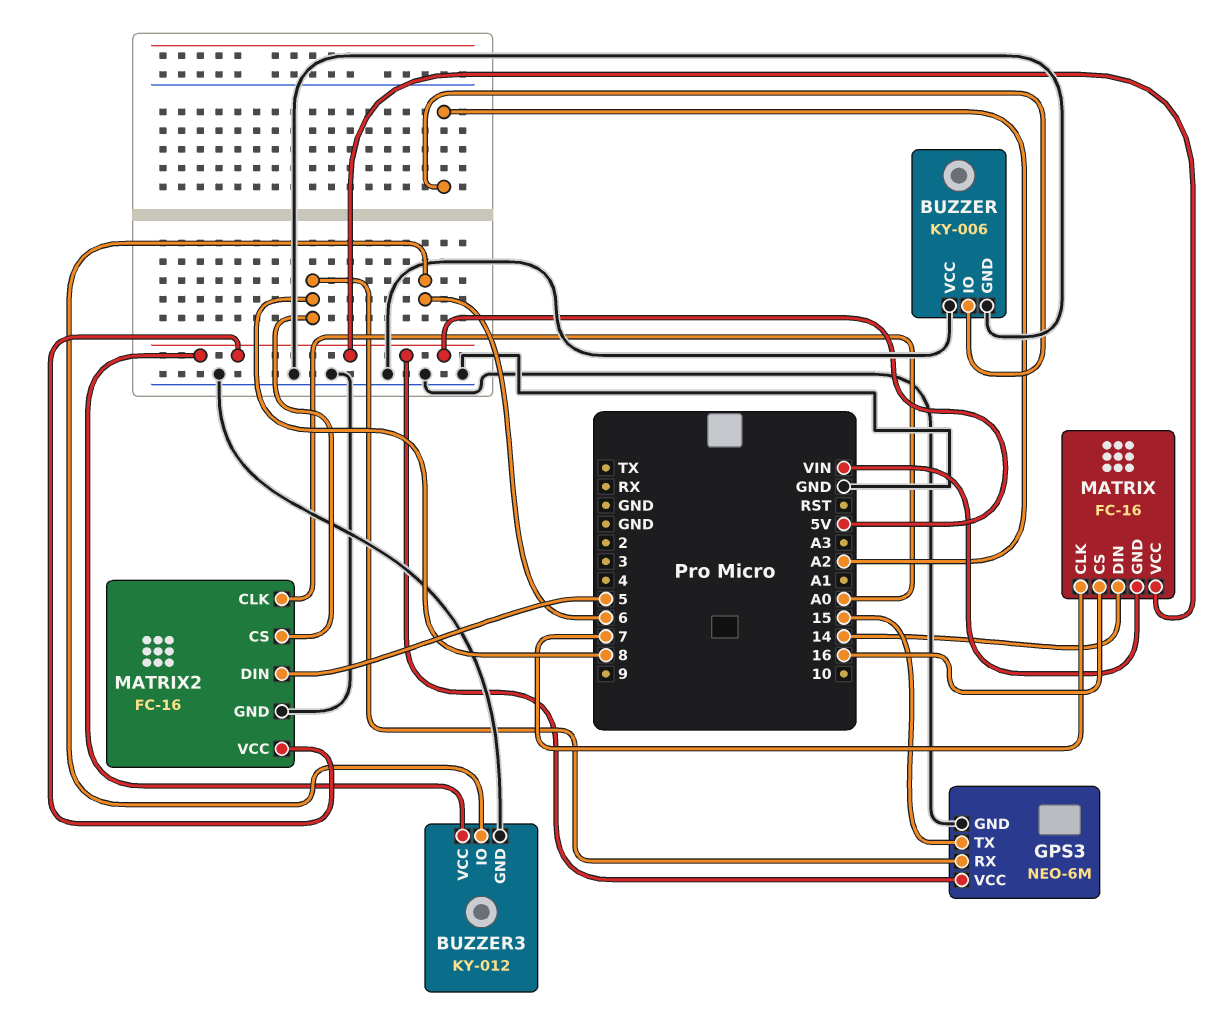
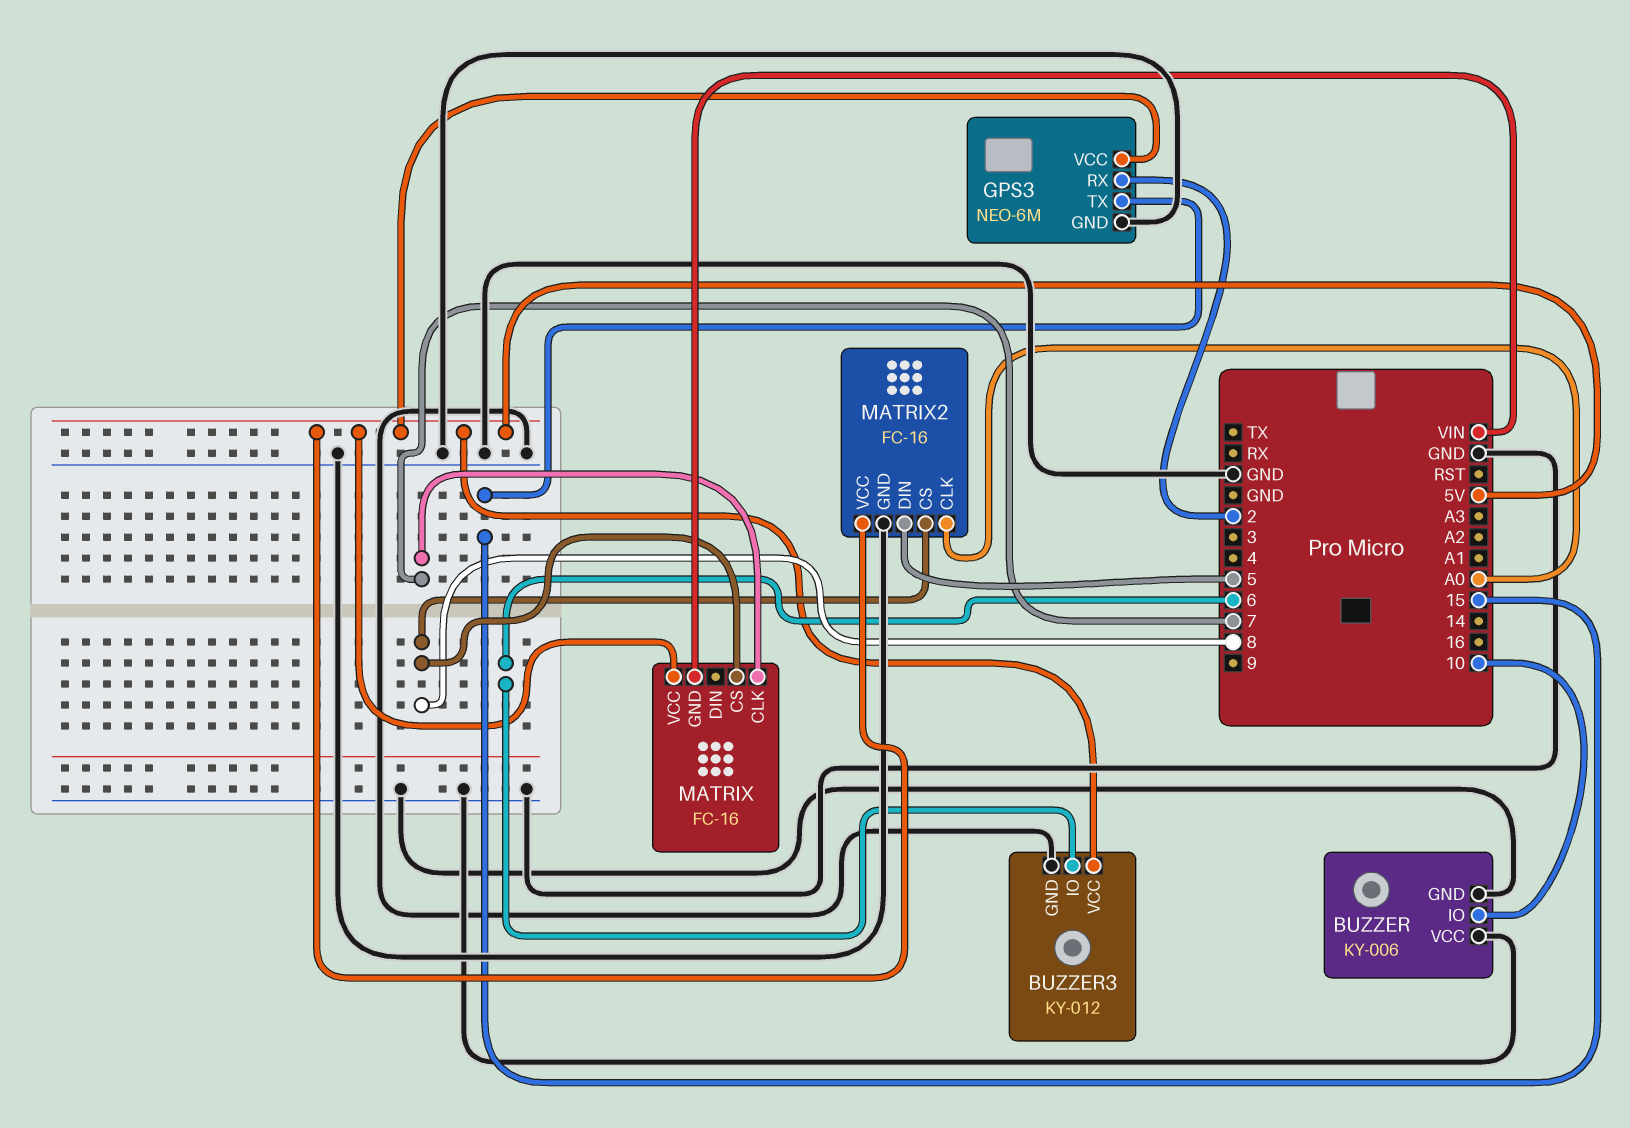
BUZZER pin IO: A2 -> 10
GPS3 pin RX: 8 -> 2
MATRIX pin CS: 16 -> 8
MATRIX pin DIN: 14 -> none

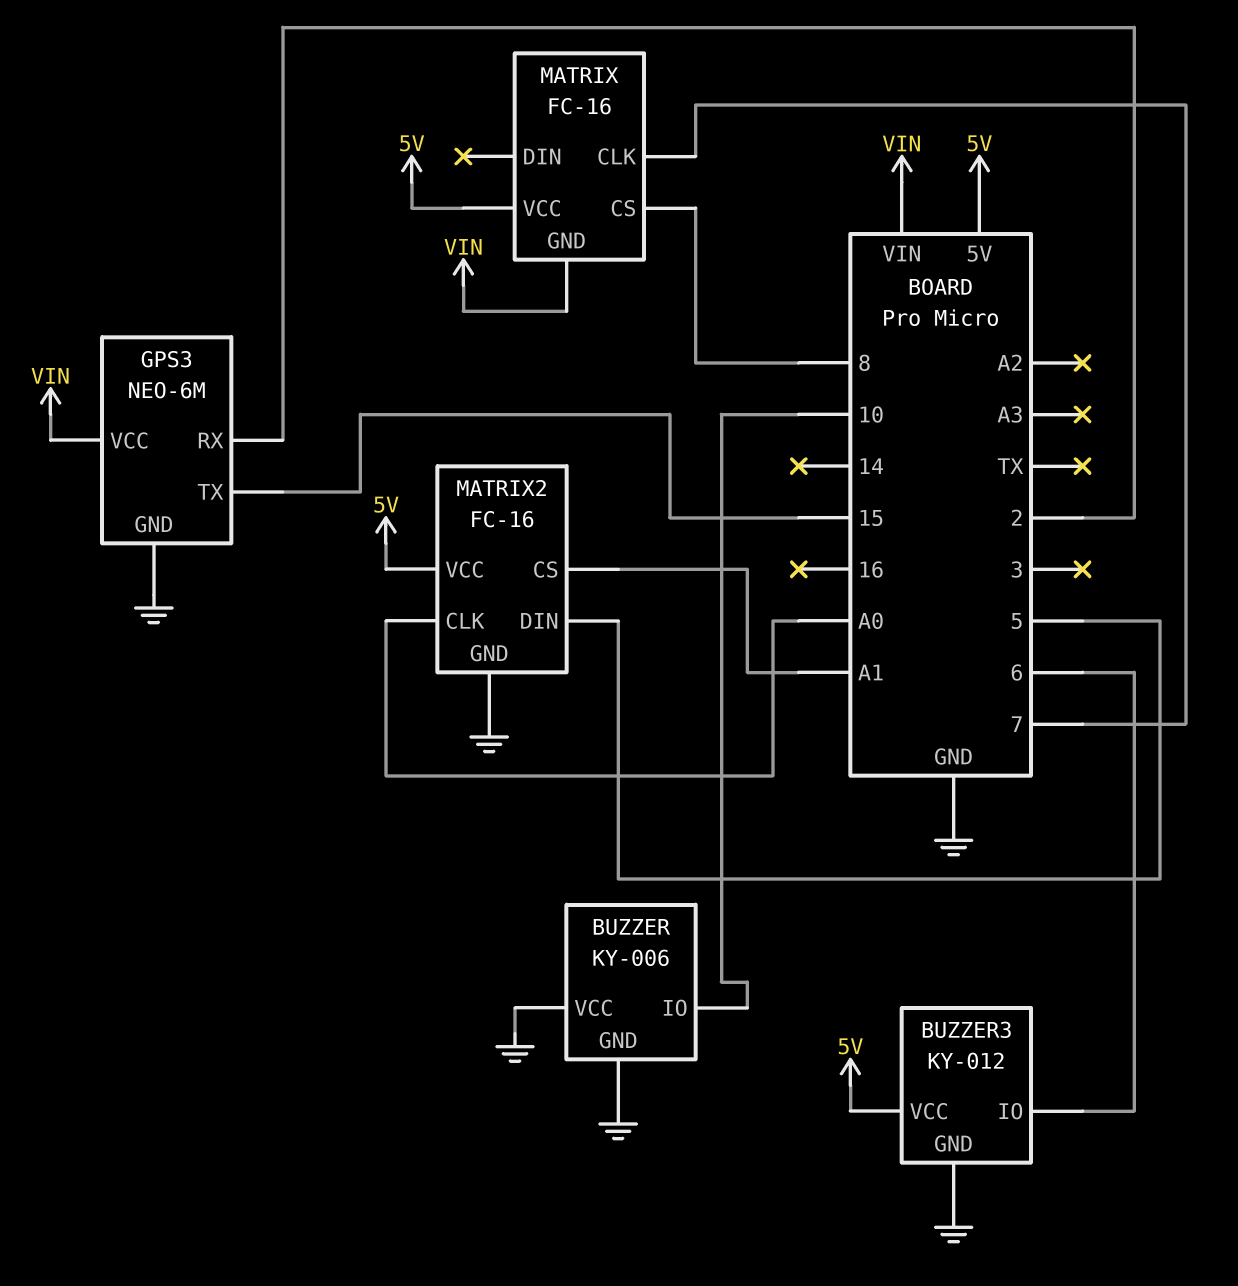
GPS3 pin VCC: 5V -> VIN
MATRIX2 pin CS: 8 -> A1

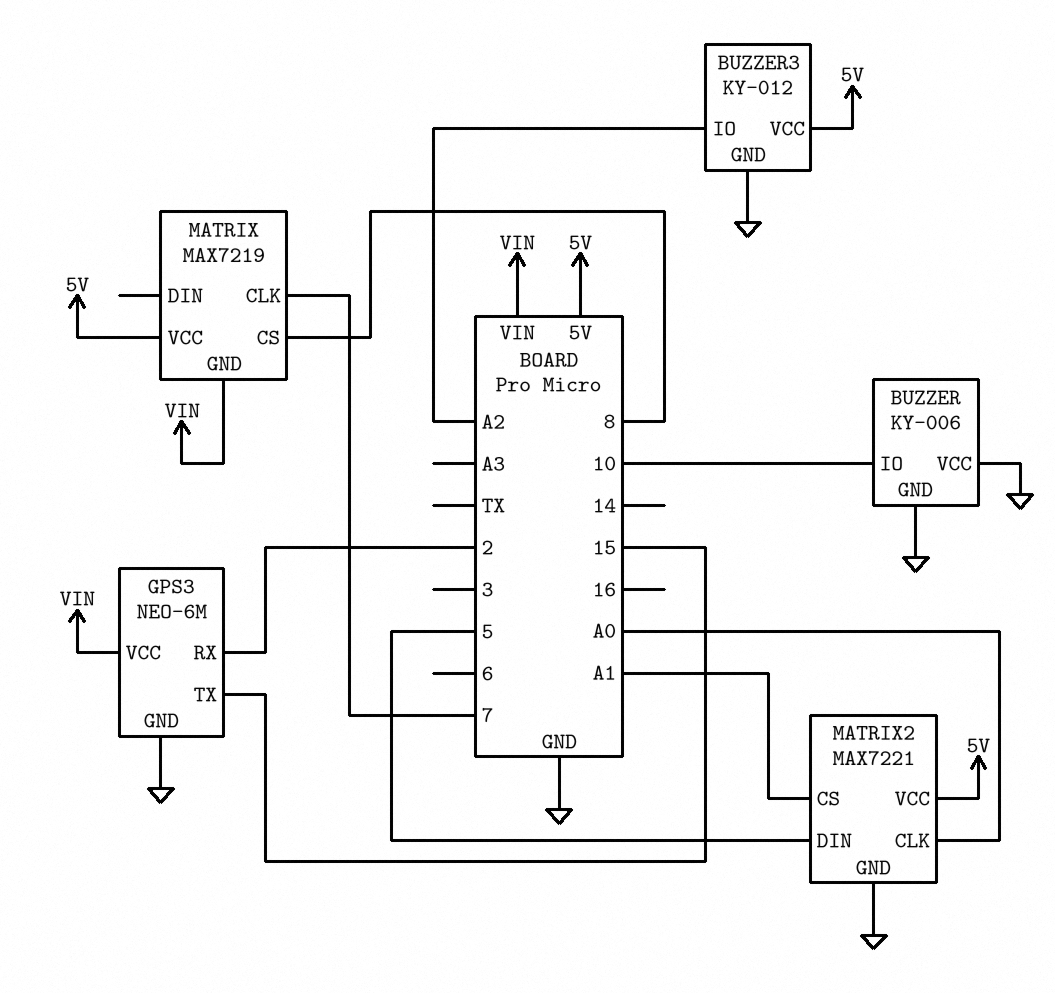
BUZZER3 pin IO: 6 -> A2
MATRIX: FC-16 -> MAX7219
MATRIX2: FC-16 -> MAX7221

